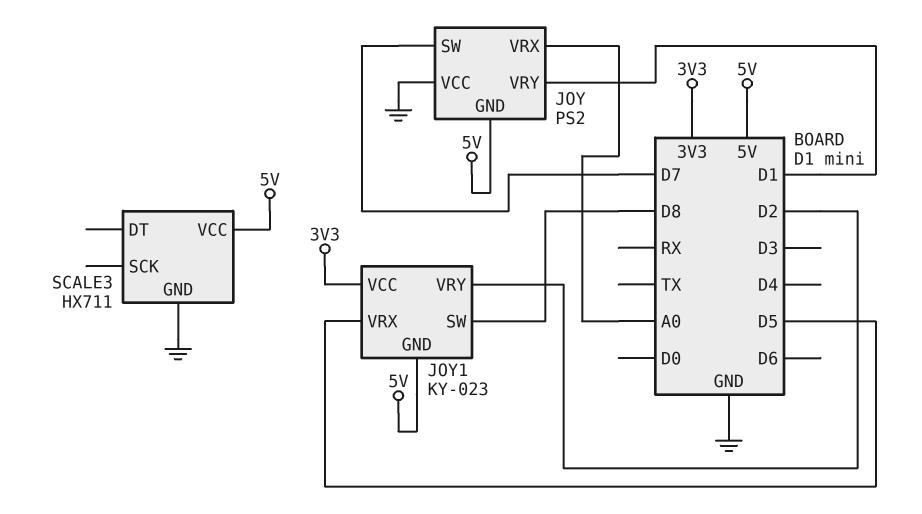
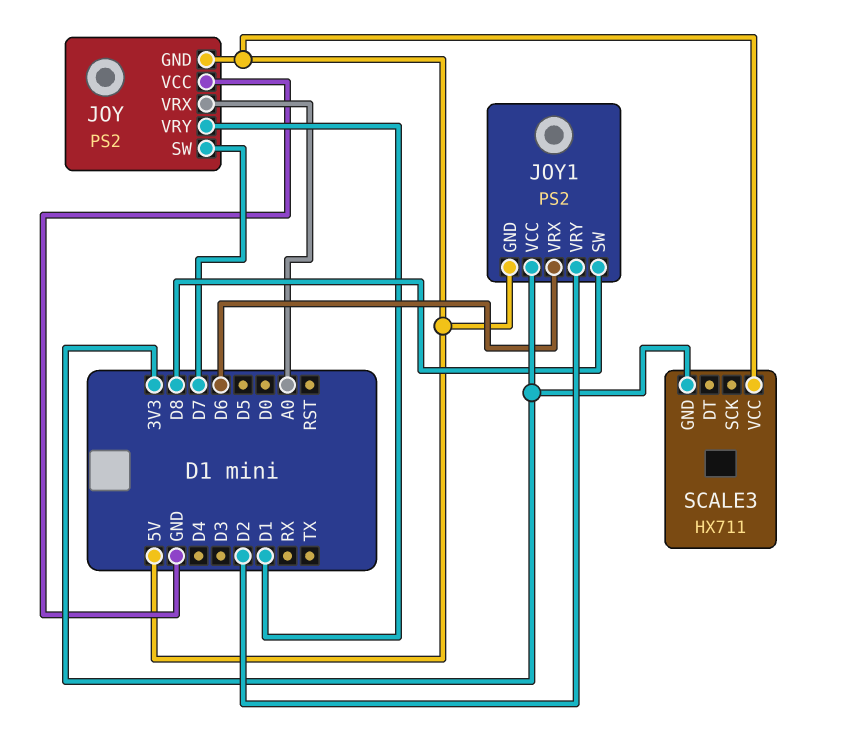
JOY1: KY-023 -> PS2
JOY1 pin VRX: D5 -> D6
SCALE3 pin GND: GND -> 3V3

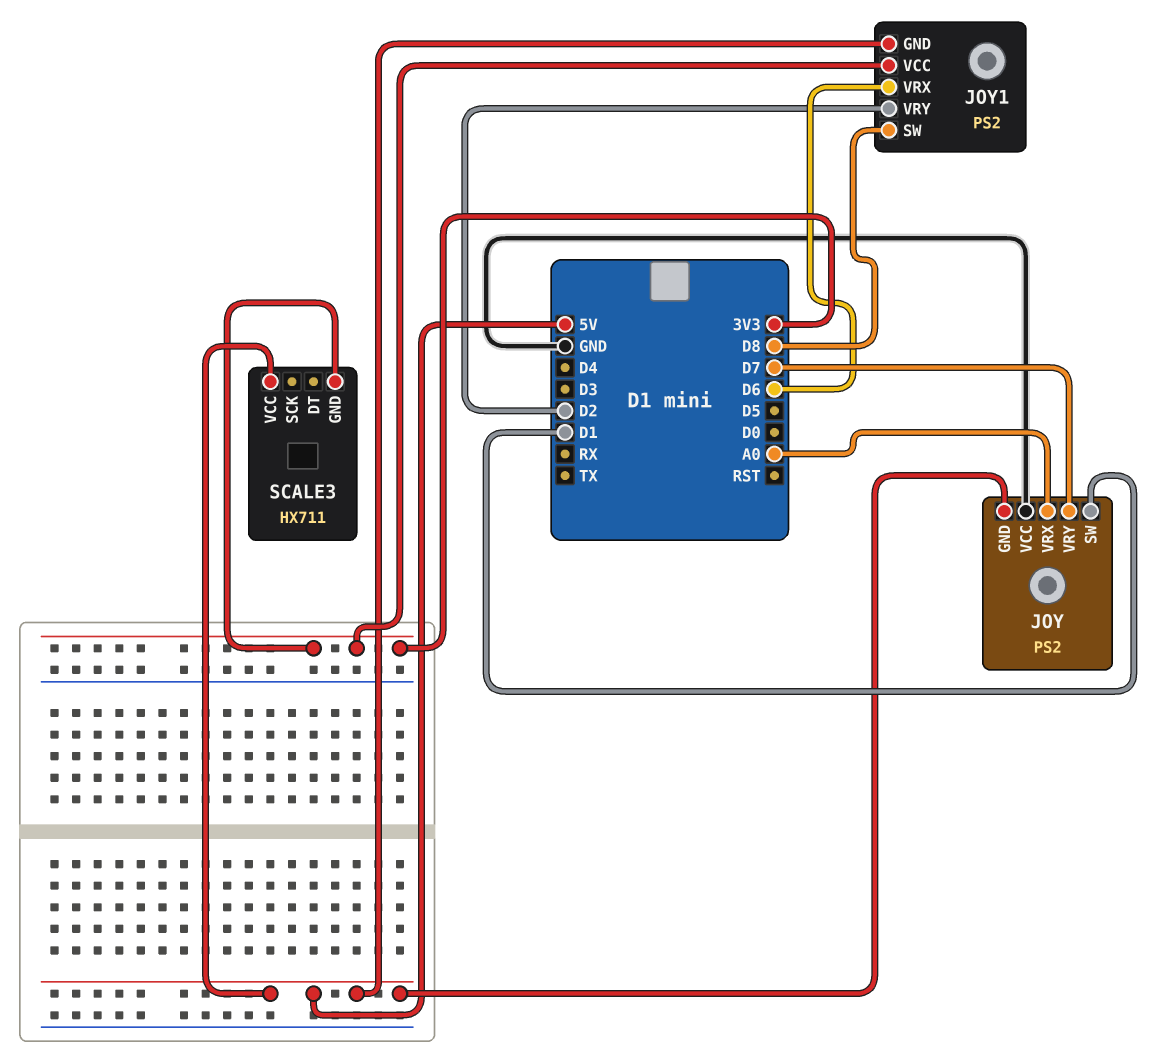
JOY pin SW: D7 -> D1
JOY pin VRY: D1 -> D7

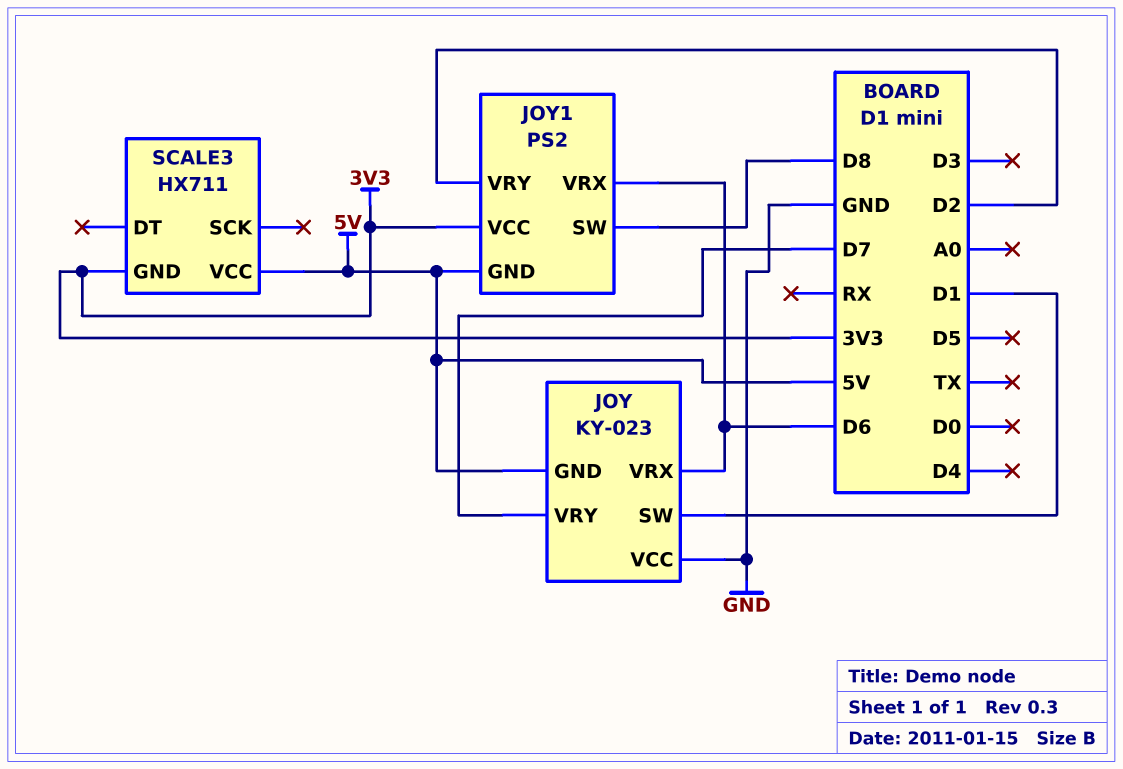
JOY: PS2 -> KY-023
JOY pin VRX: A0 -> D6

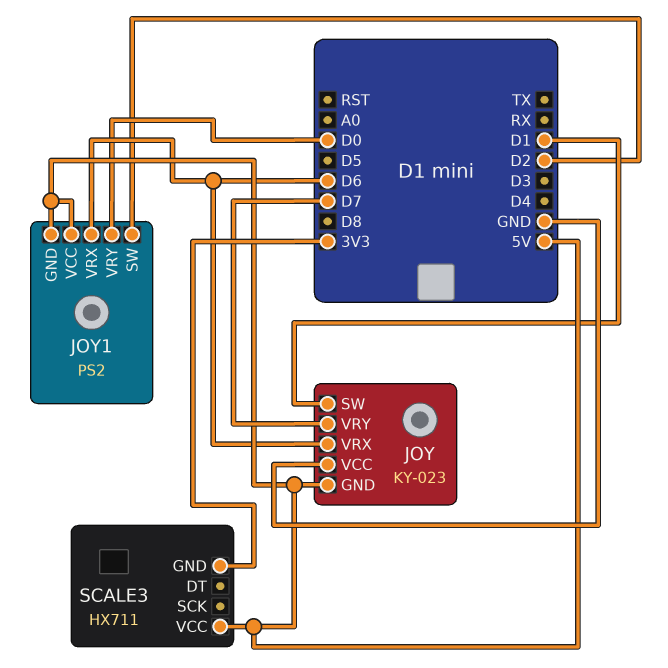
JOY1 pin SW: D8 -> D2
JOY1 pin VCC: 3V3 -> 5V
JOY1 pin VRY: D2 -> D0

